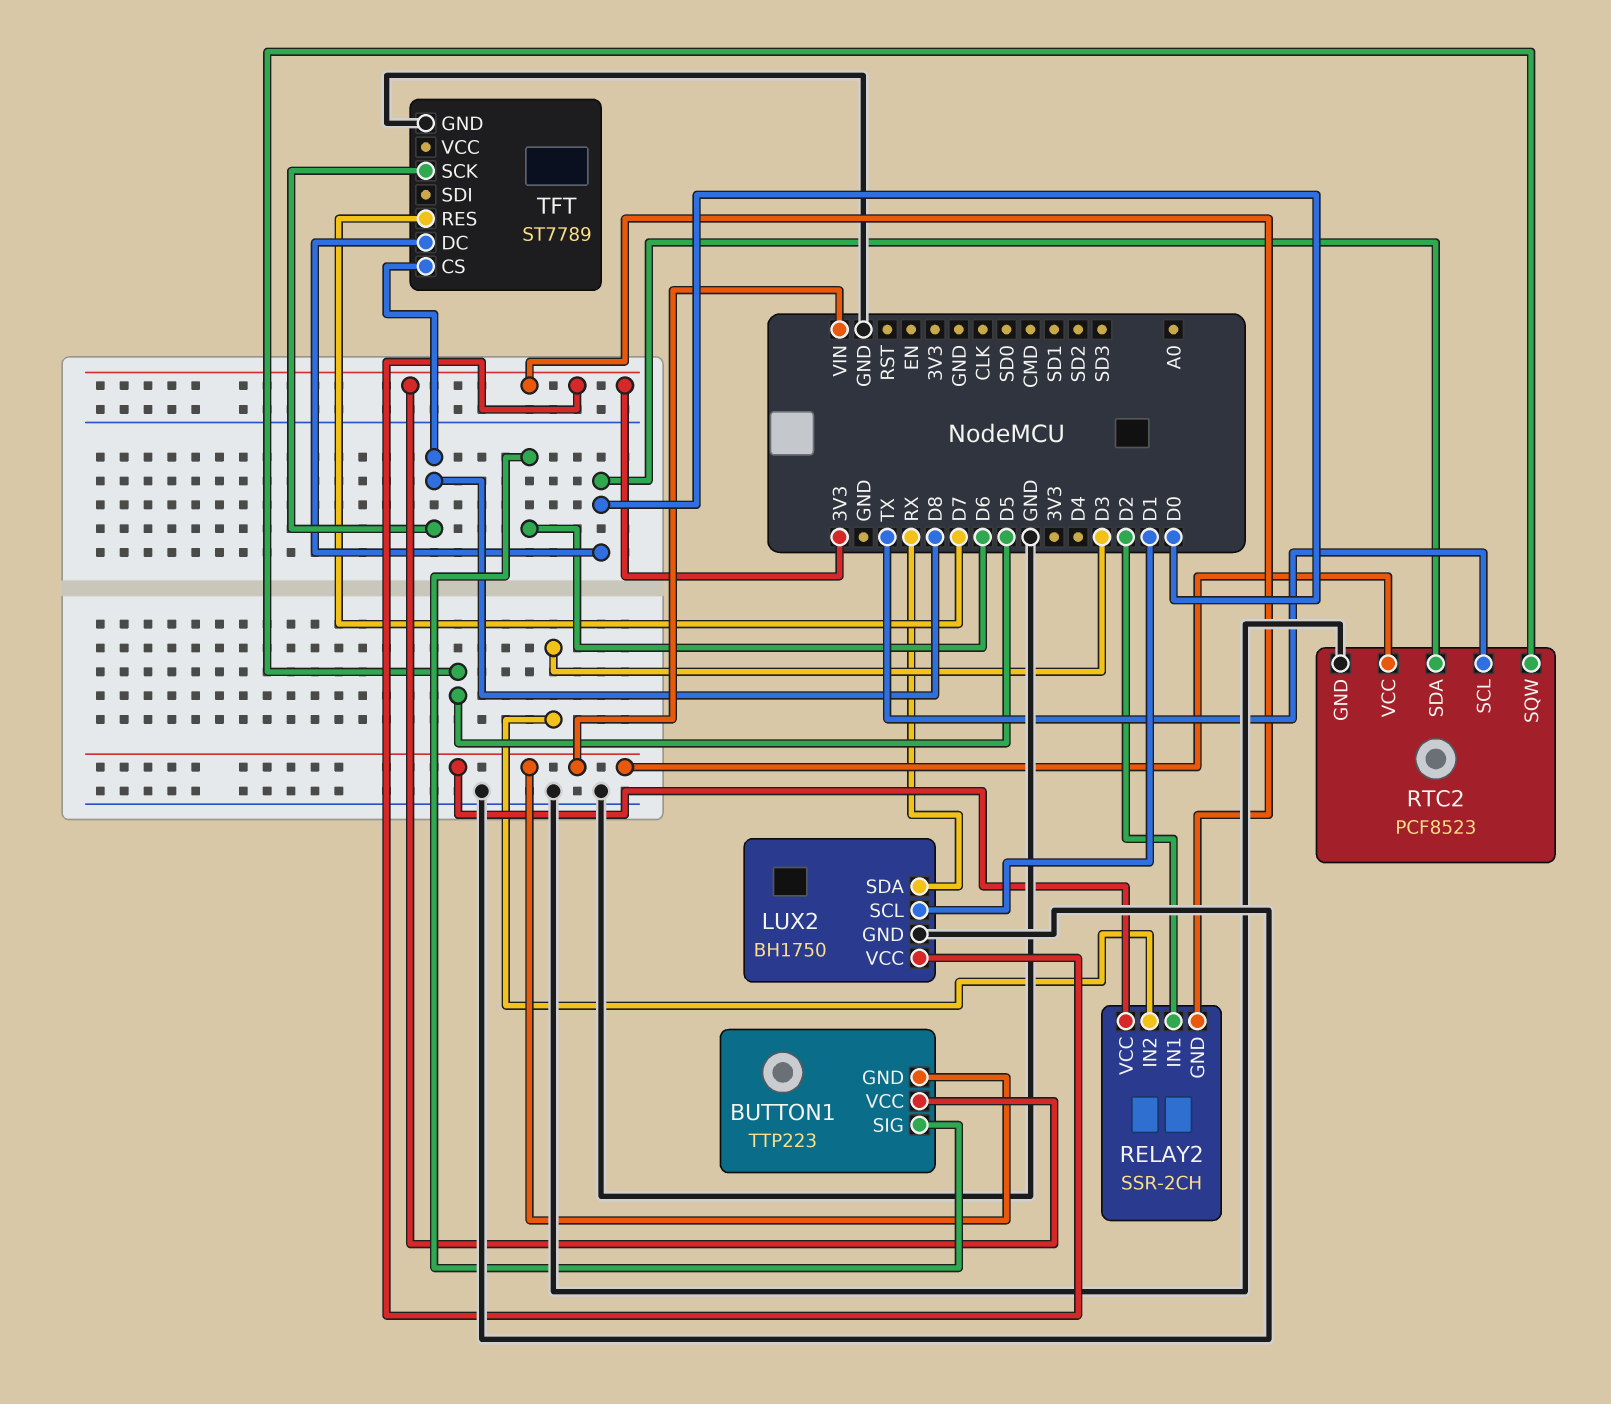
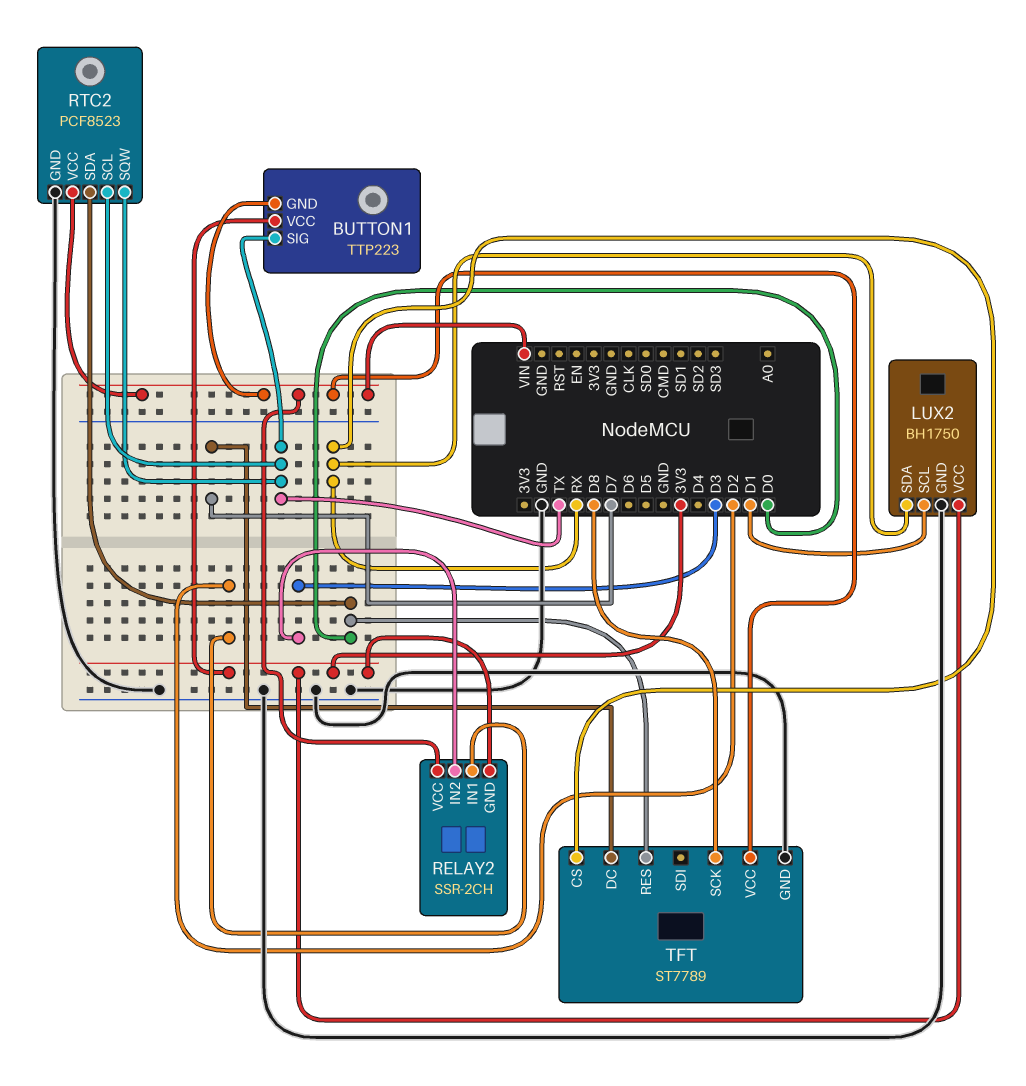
BUTTON1 pin SIG: D6 -> TX
RTC2 pin SQW: D5 -> TX
TFT pin CS: D8 -> RX
TFT pin DC: D0 -> D7
TFT pin RES: D7 -> D0
TFT pin VCC: none -> VIN

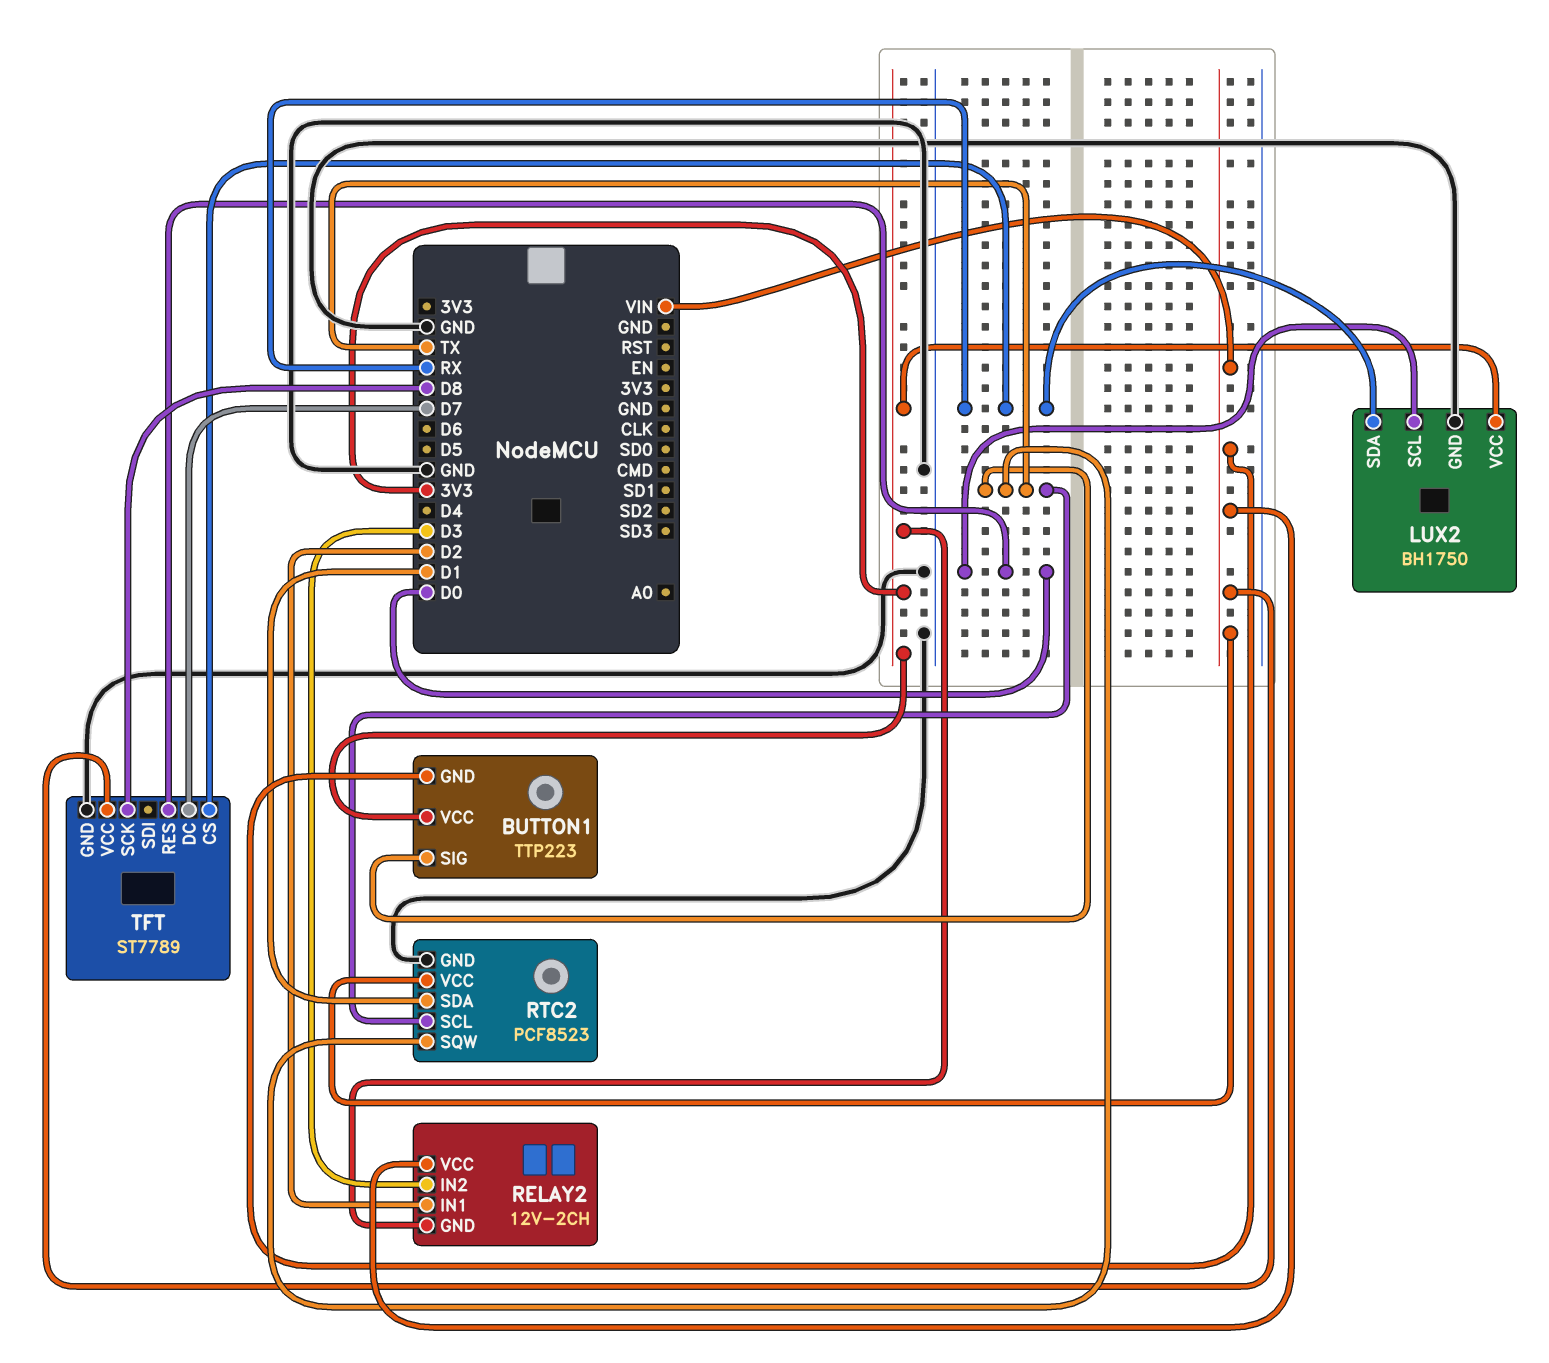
LUX2 pin SCL: D1 -> D0
RELAY2: SSR-2CH -> 12V-2CH
RTC2 pin SDA: D0 -> D1

